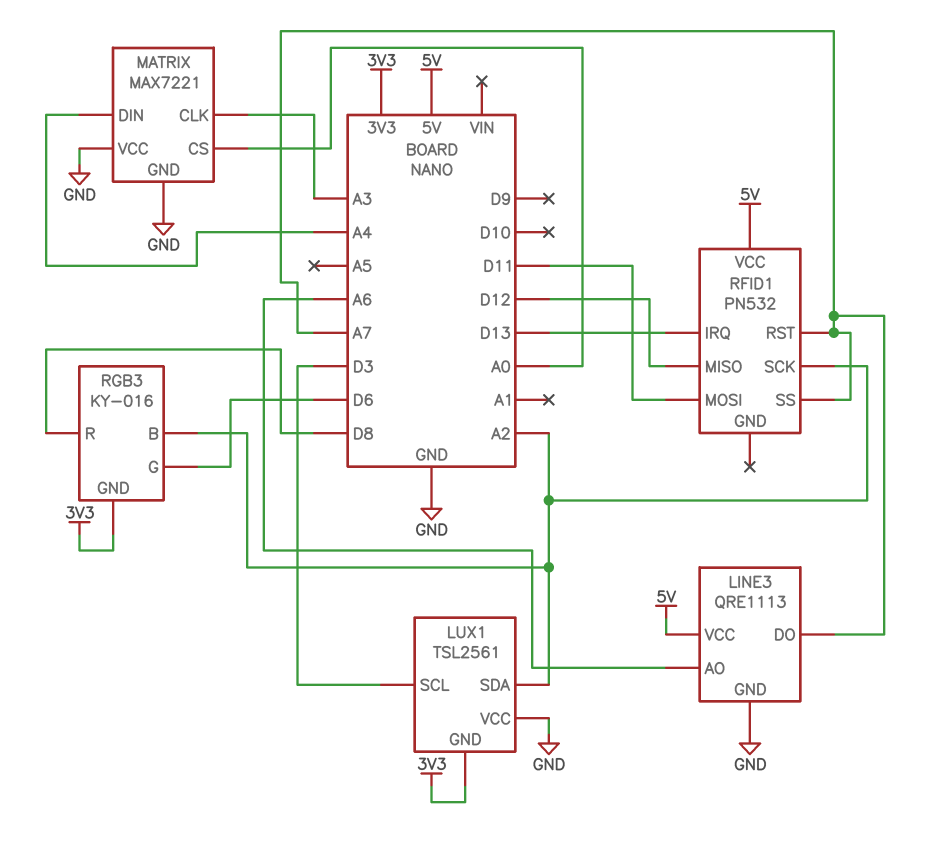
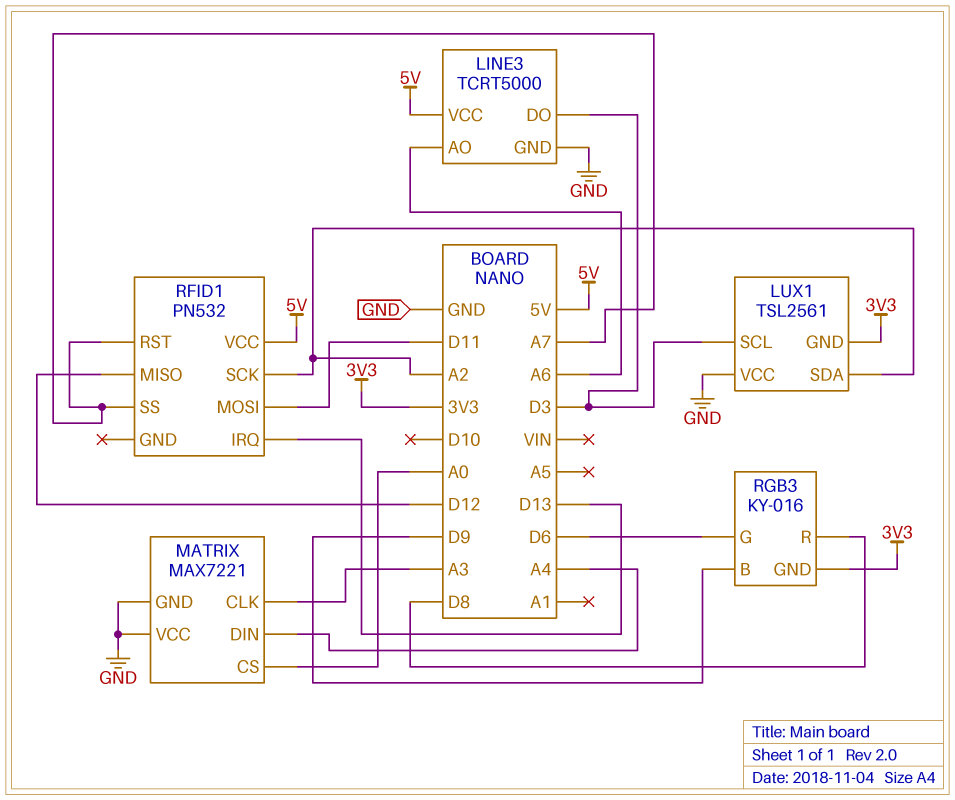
LINE3: QRE1113 -> TCRT5000
LINE3 pin DO: A7 -> D3
RGB3 pin B: A2 -> D9

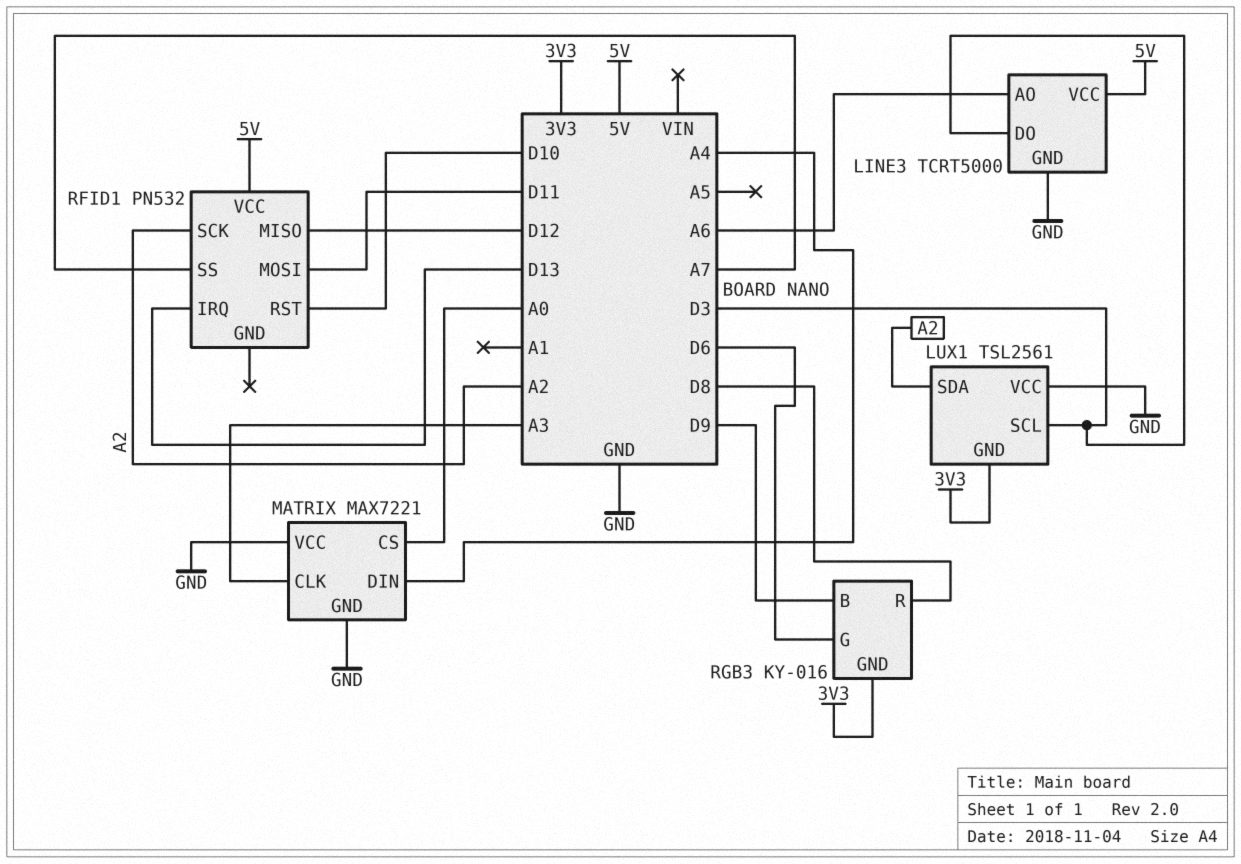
RFID1 pin RST: A7 -> D10

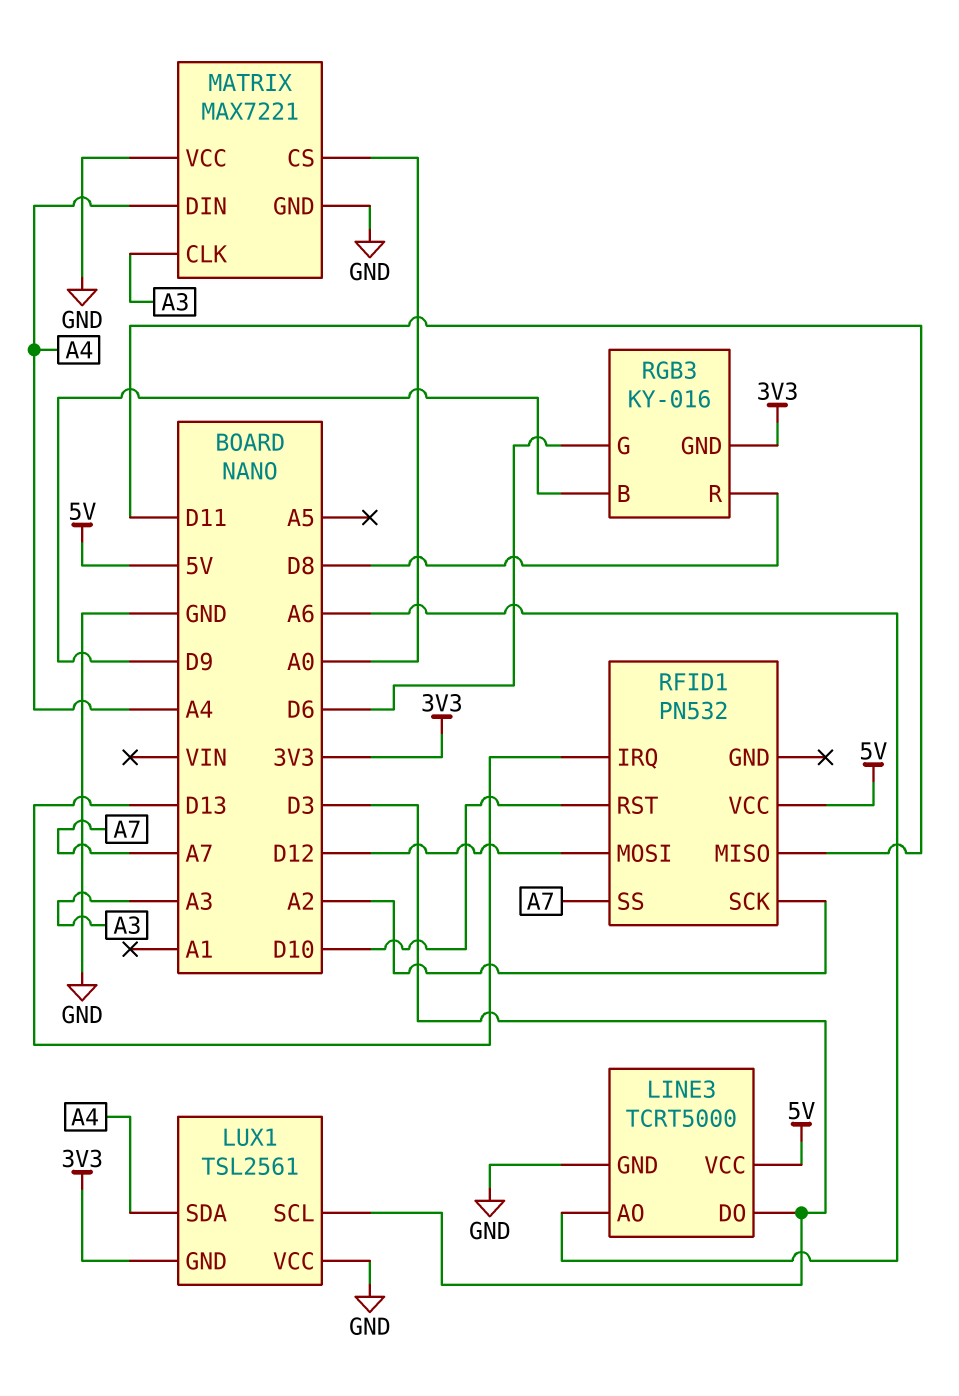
LUX1 pin SDA: A2 -> A4
RFID1 pin MISO: D12 -> D11
RFID1 pin MOSI: D11 -> D12

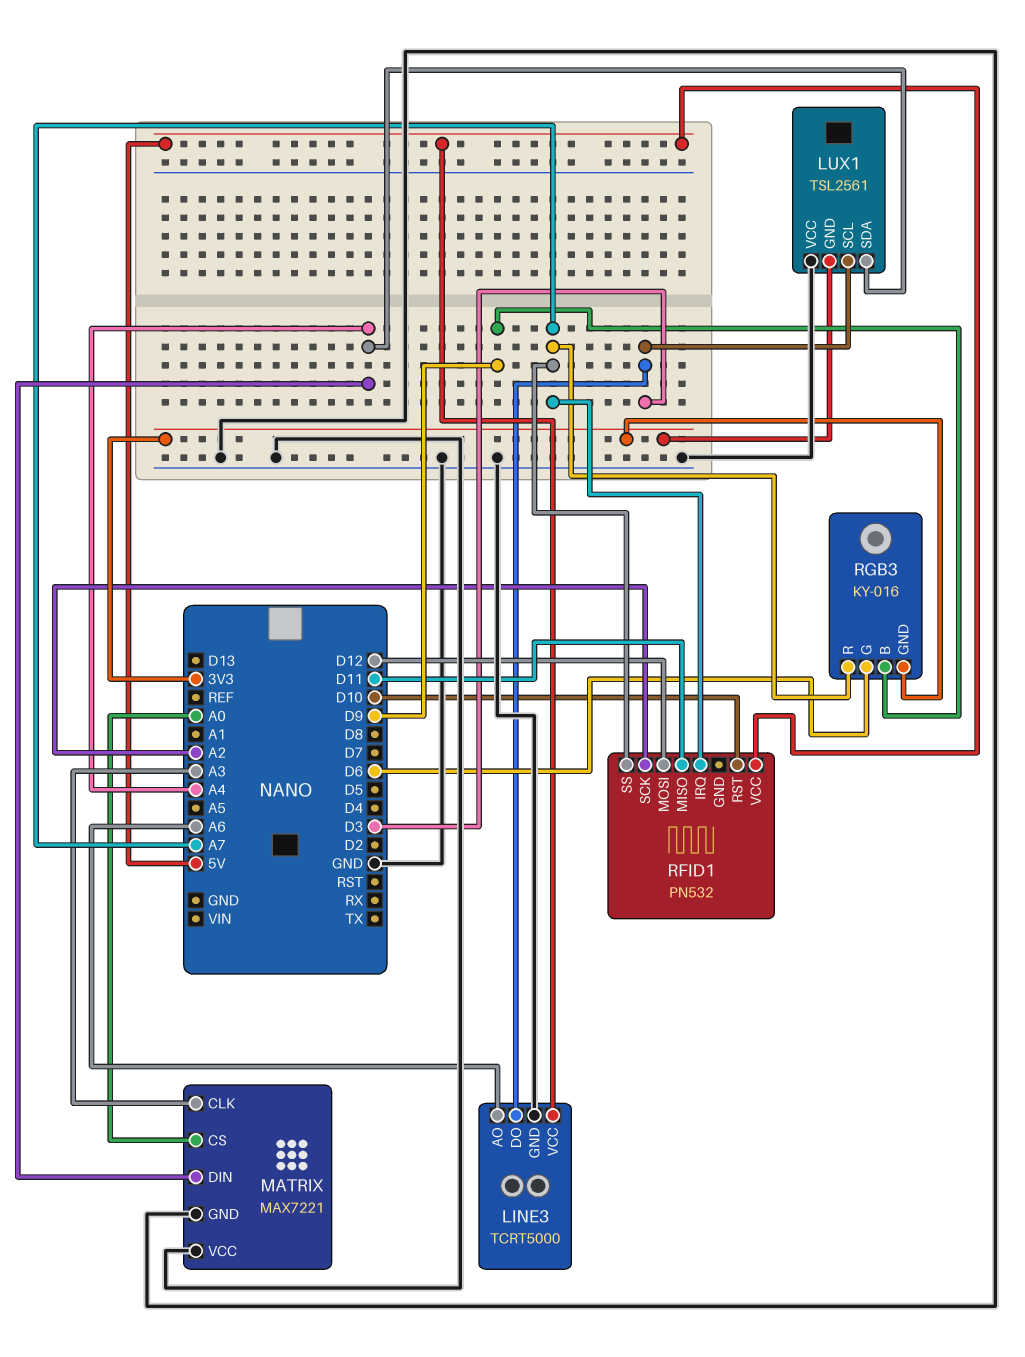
RFID1 pin IRQ: D13 -> A7
RGB3 pin R: D8 -> A7

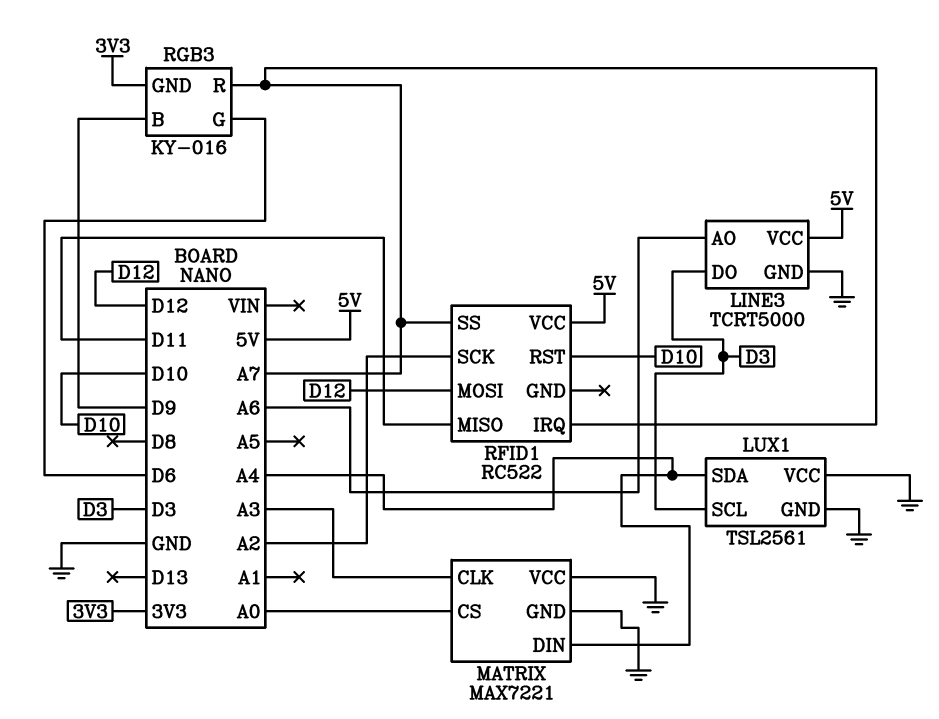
LUX1 pin GND: 3V3 -> GND
RFID1: PN532 -> RC522

